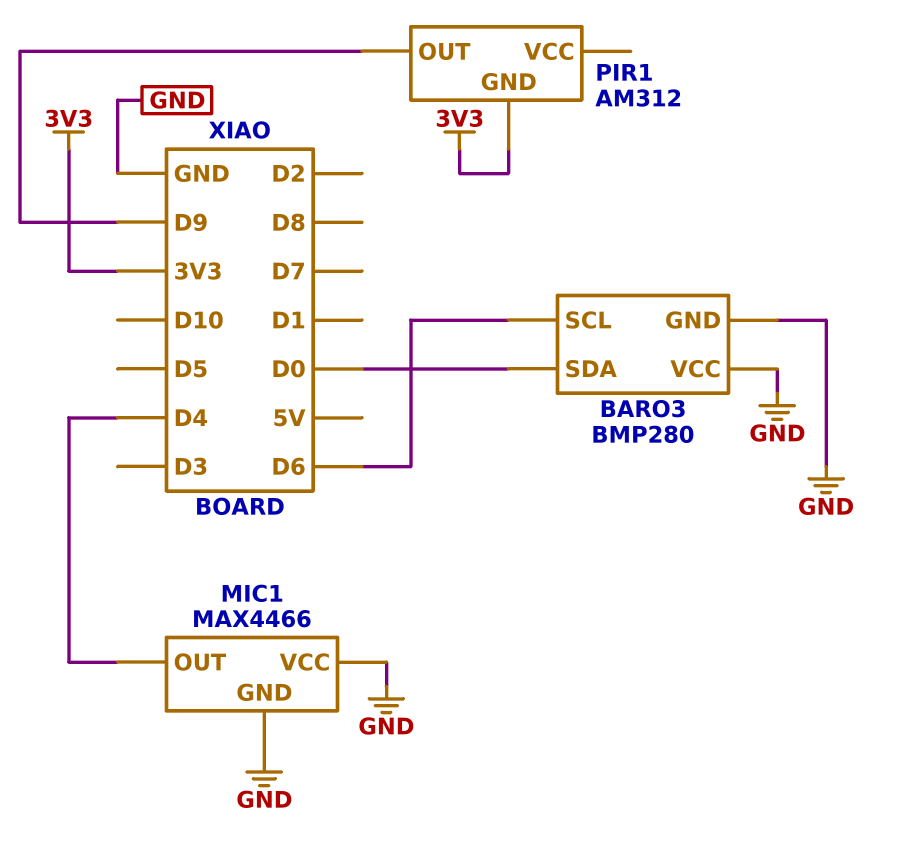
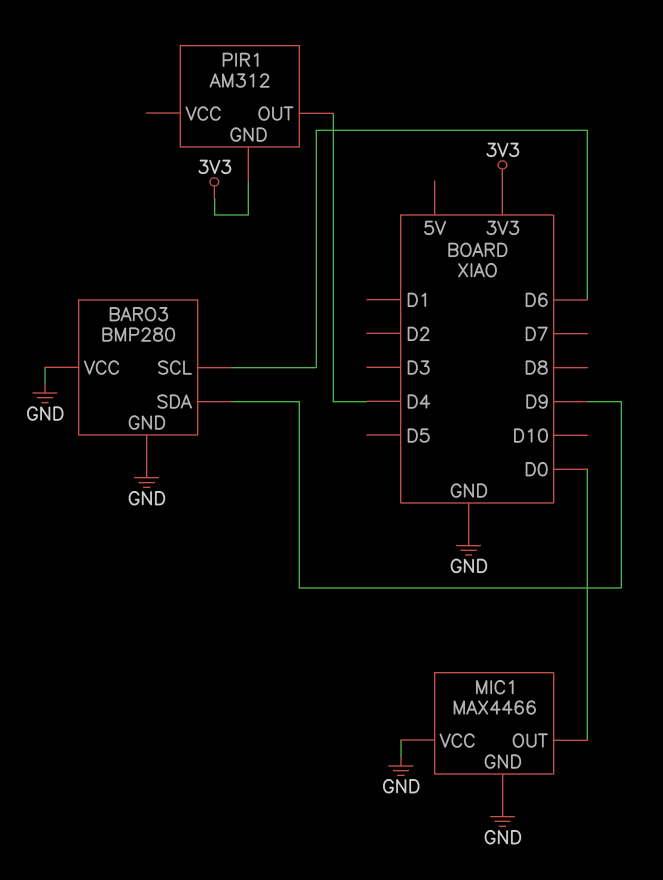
BARO3 pin SDA: D0 -> D9
MIC1 pin OUT: D4 -> D0
PIR1 pin OUT: D9 -> D4

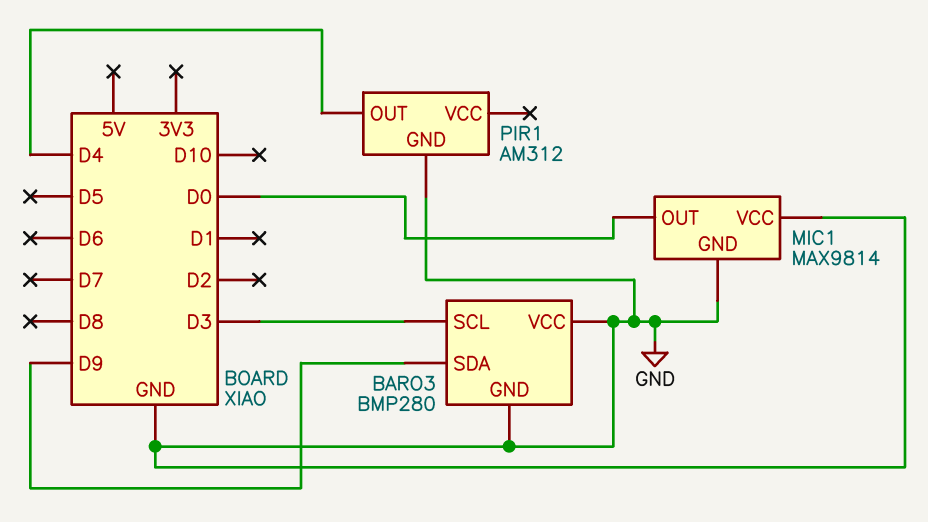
BARO3 pin SCL: D6 -> D3
MIC1: MAX4466 -> MAX9814
PIR1 pin GND: 3V3 -> GND

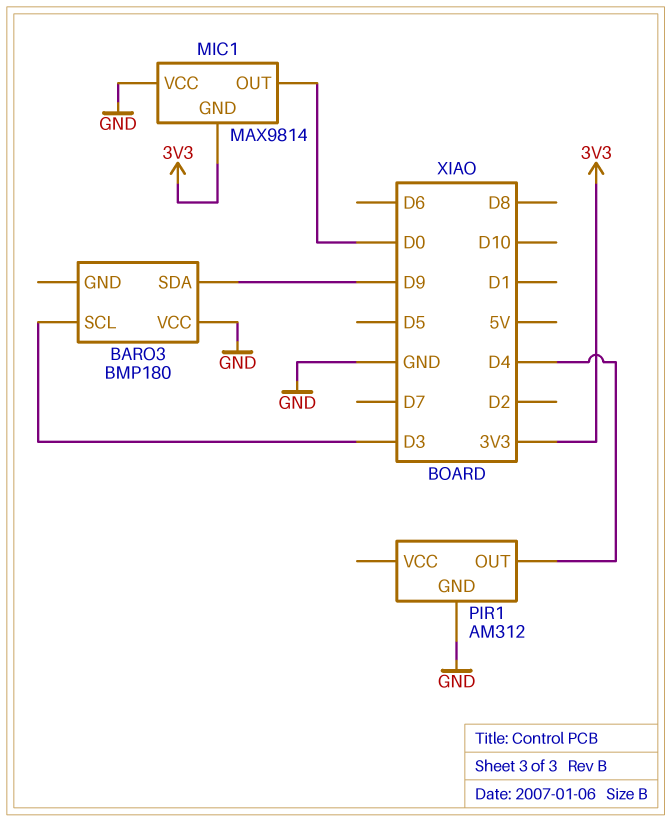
BARO3: BMP280 -> BMP180
BARO3 pin GND: GND -> none
MIC1 pin GND: GND -> 3V3

